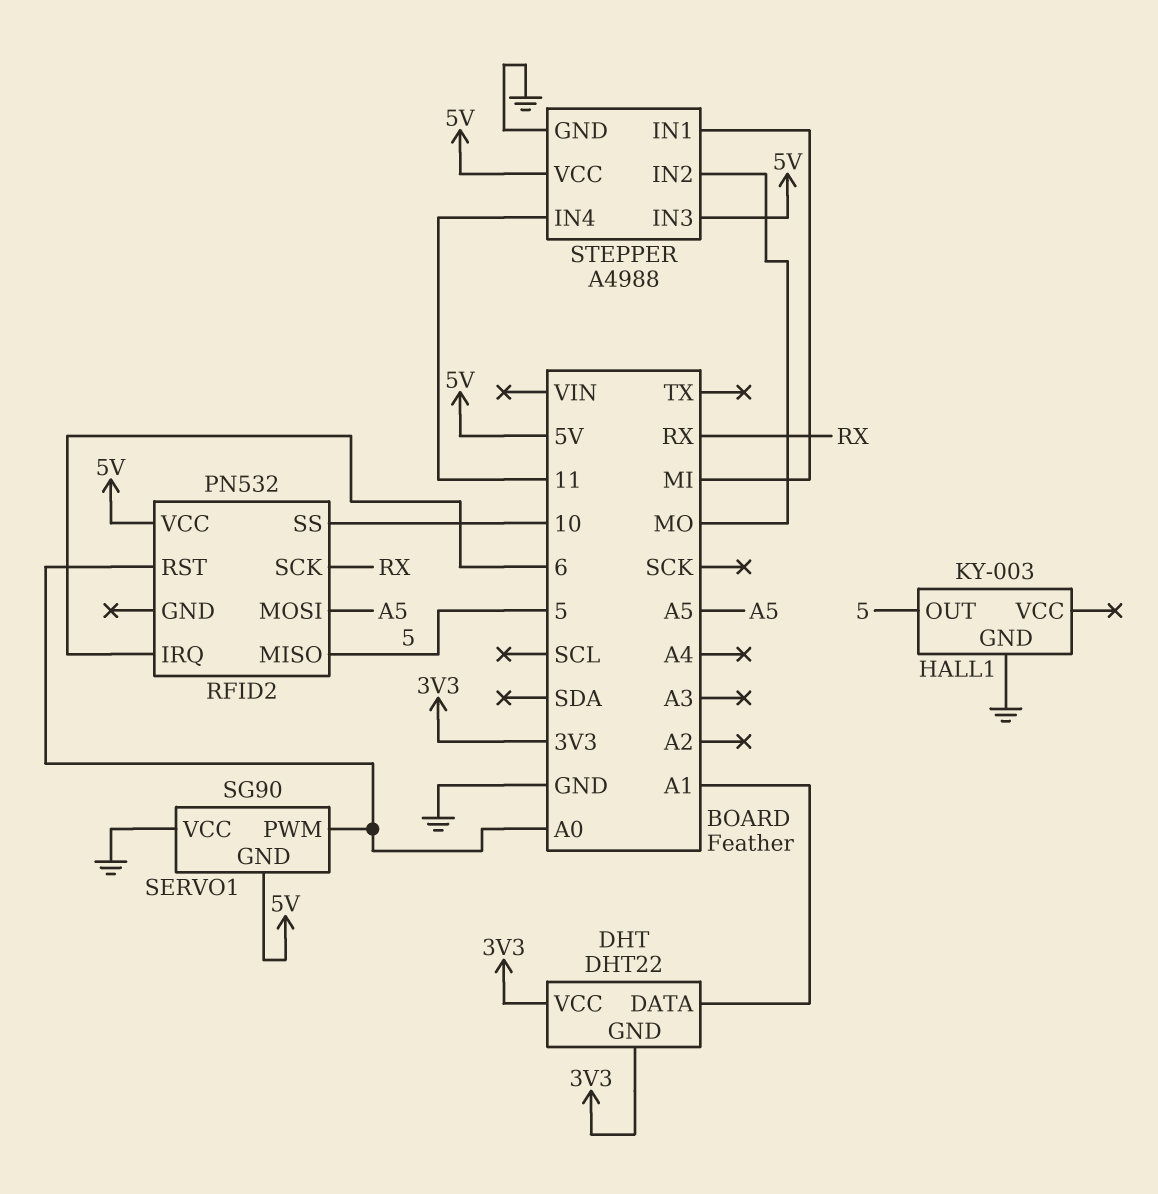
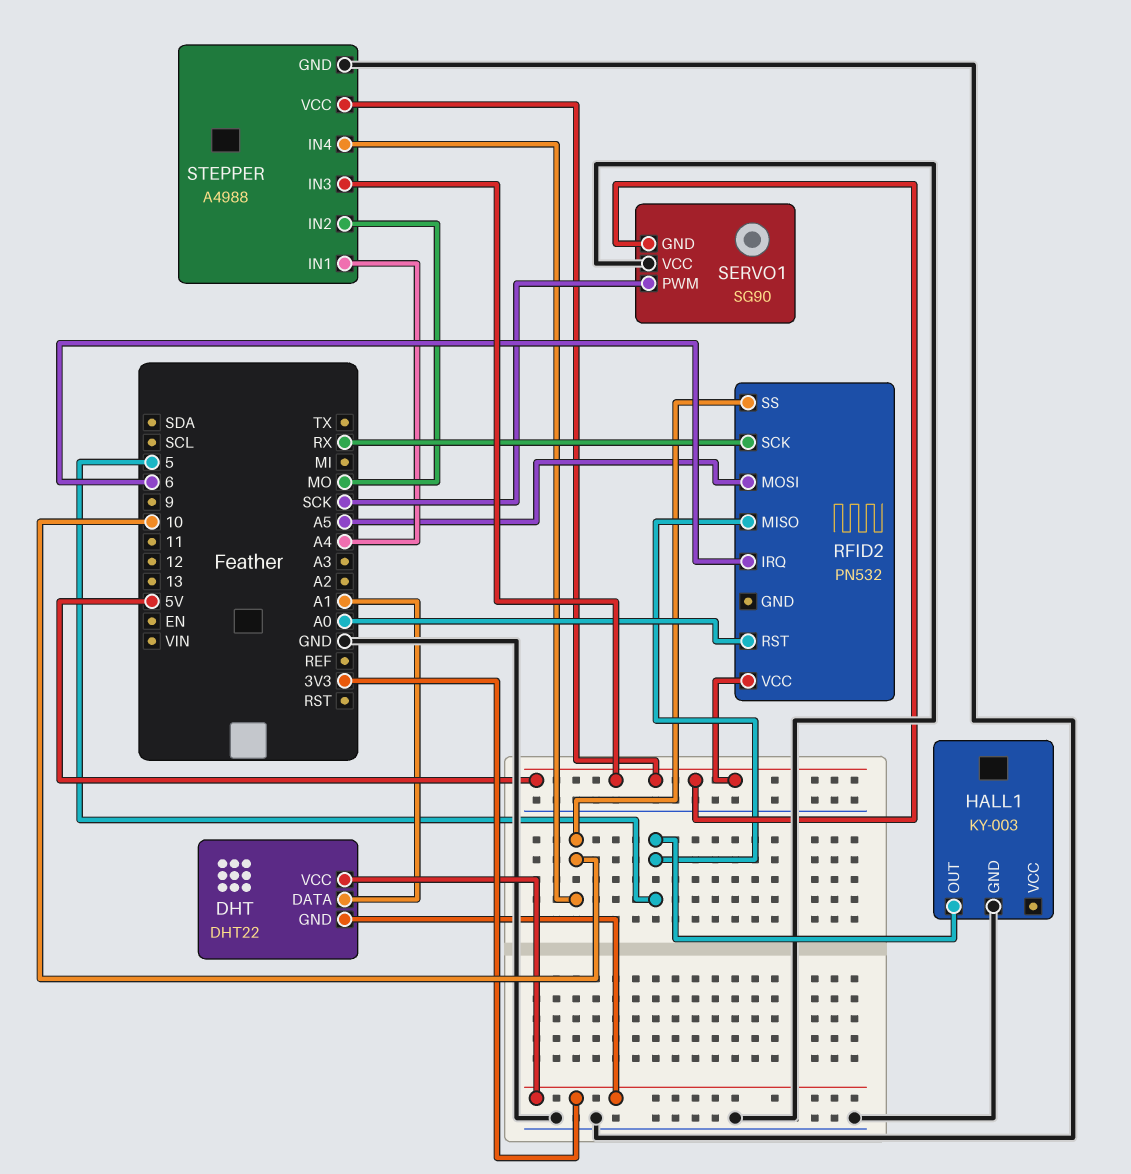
SERVO1 pin PWM: A0 -> SCK
STEPPER pin IN1: MI -> A4
STEPPER pin IN4: 11 -> 10

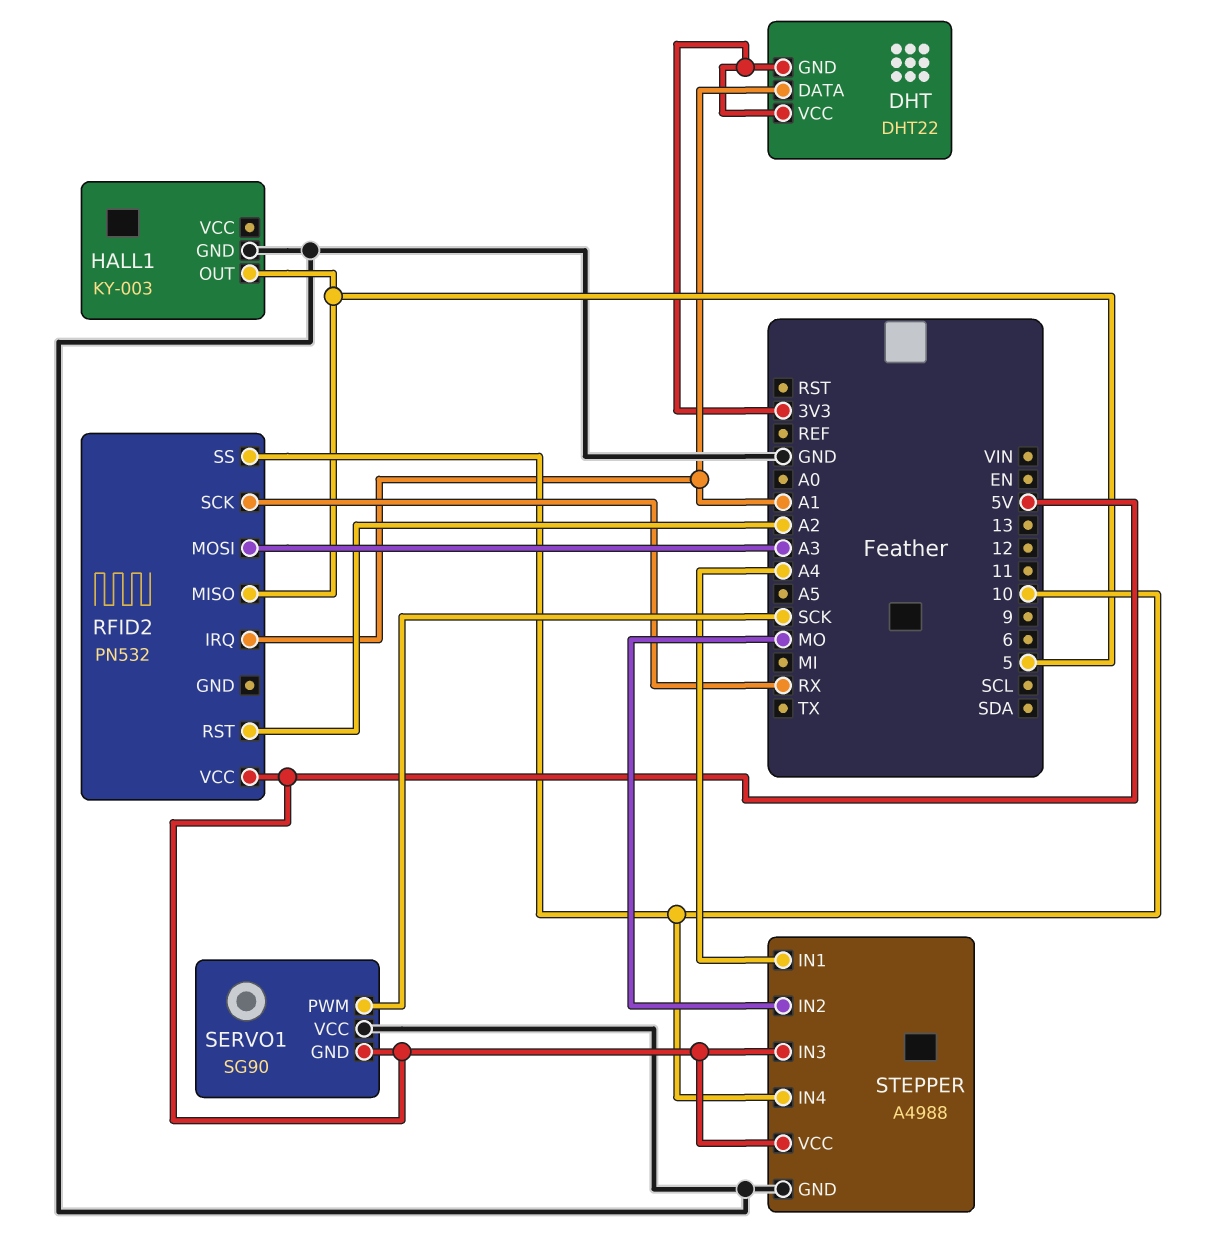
RFID2 pin IRQ: 6 -> A1
RFID2 pin MOSI: A5 -> A3
RFID2 pin RST: A0 -> A2

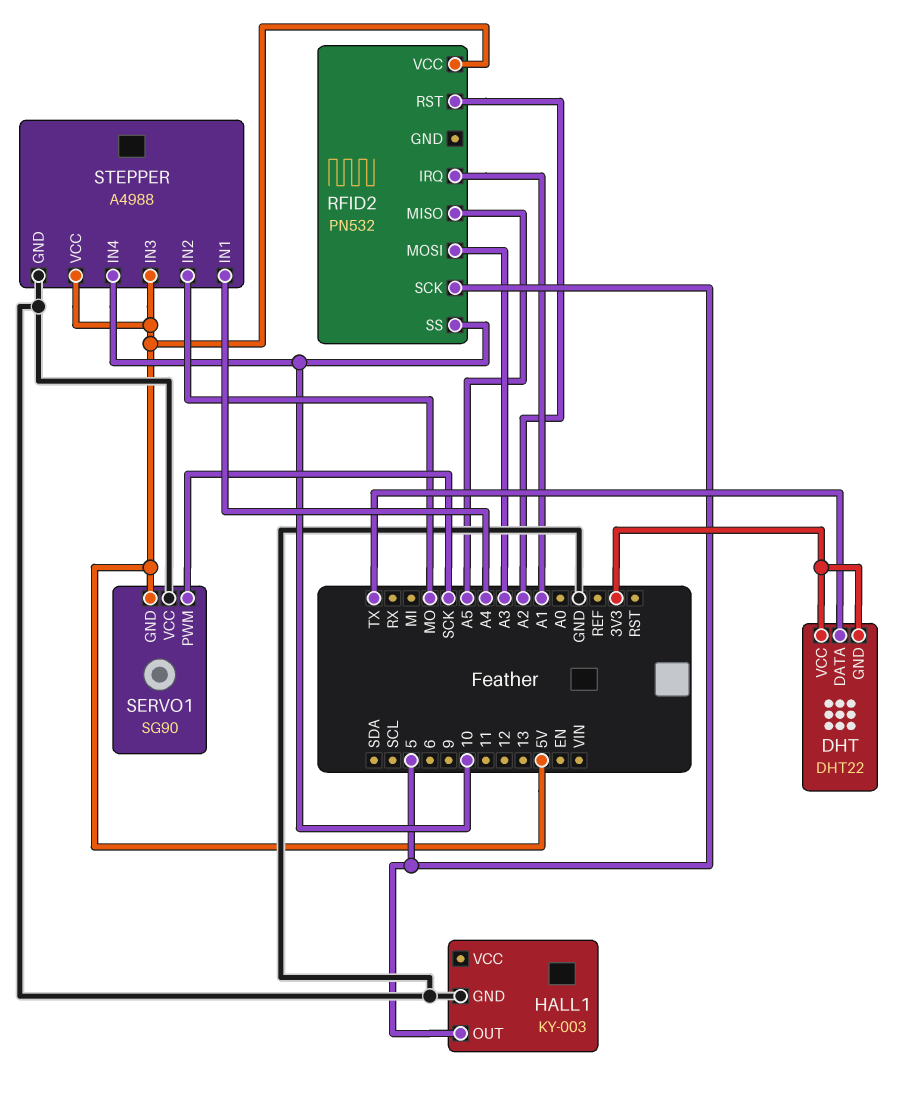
DHT pin DATA: A1 -> TX
RFID2 pin MISO: 5 -> A5
RFID2 pin SCK: RX -> 5

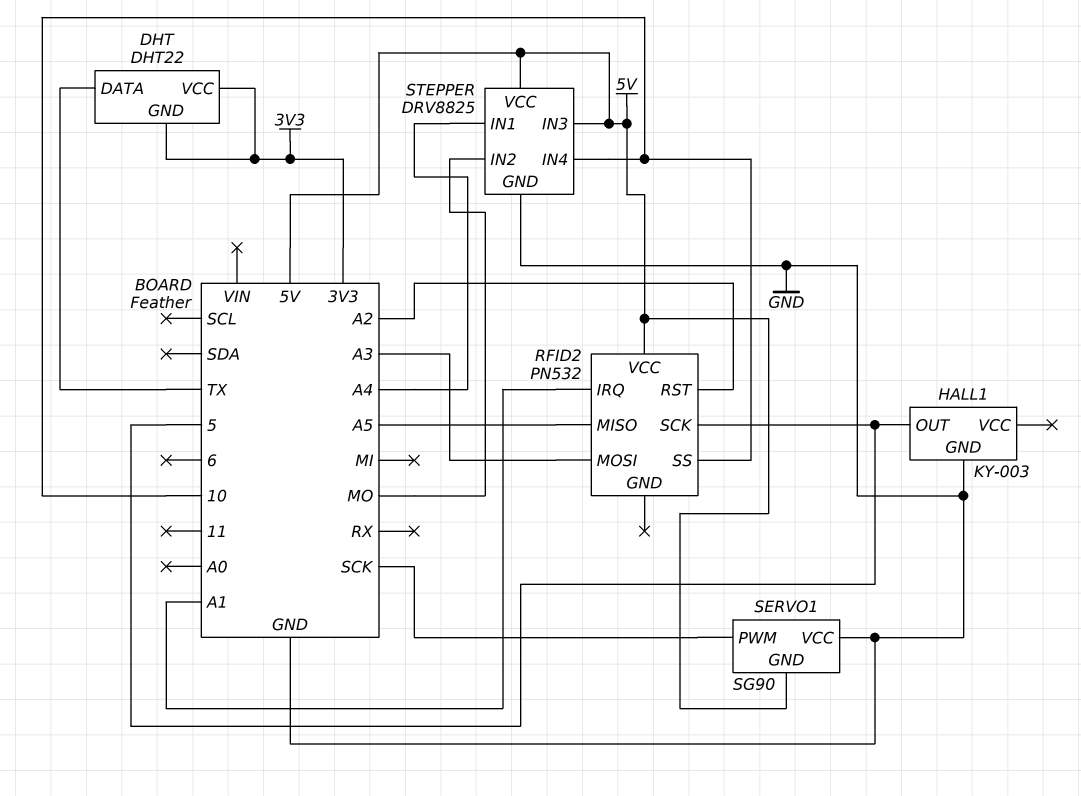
STEPPER: A4988 -> DRV8825

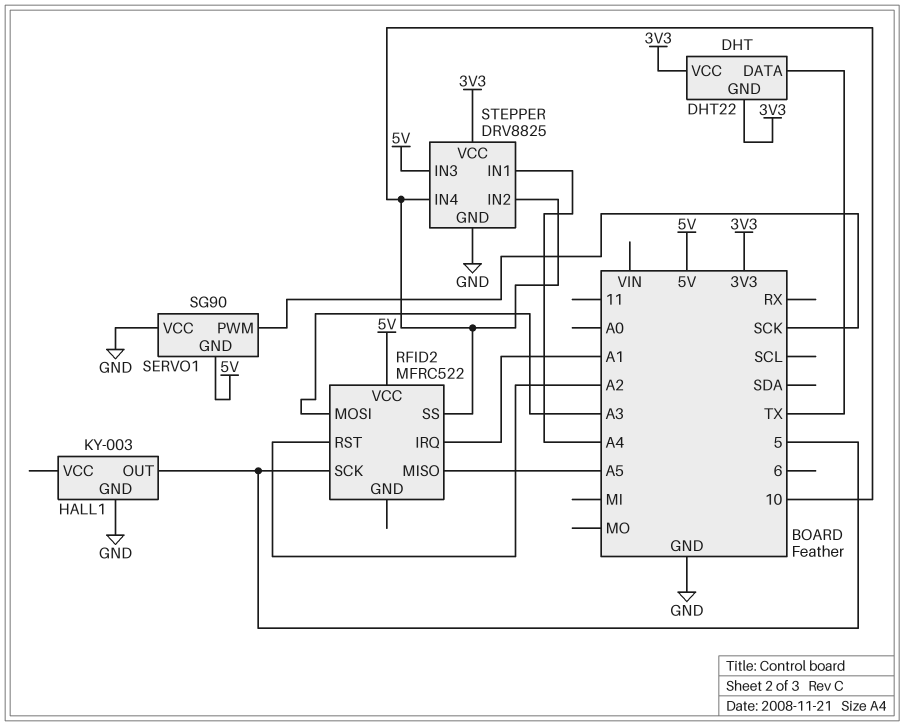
RFID2: PN532 -> MFRC522
STEPPER pin IN2: MO -> 10
STEPPER pin VCC: 5V -> 3V3

